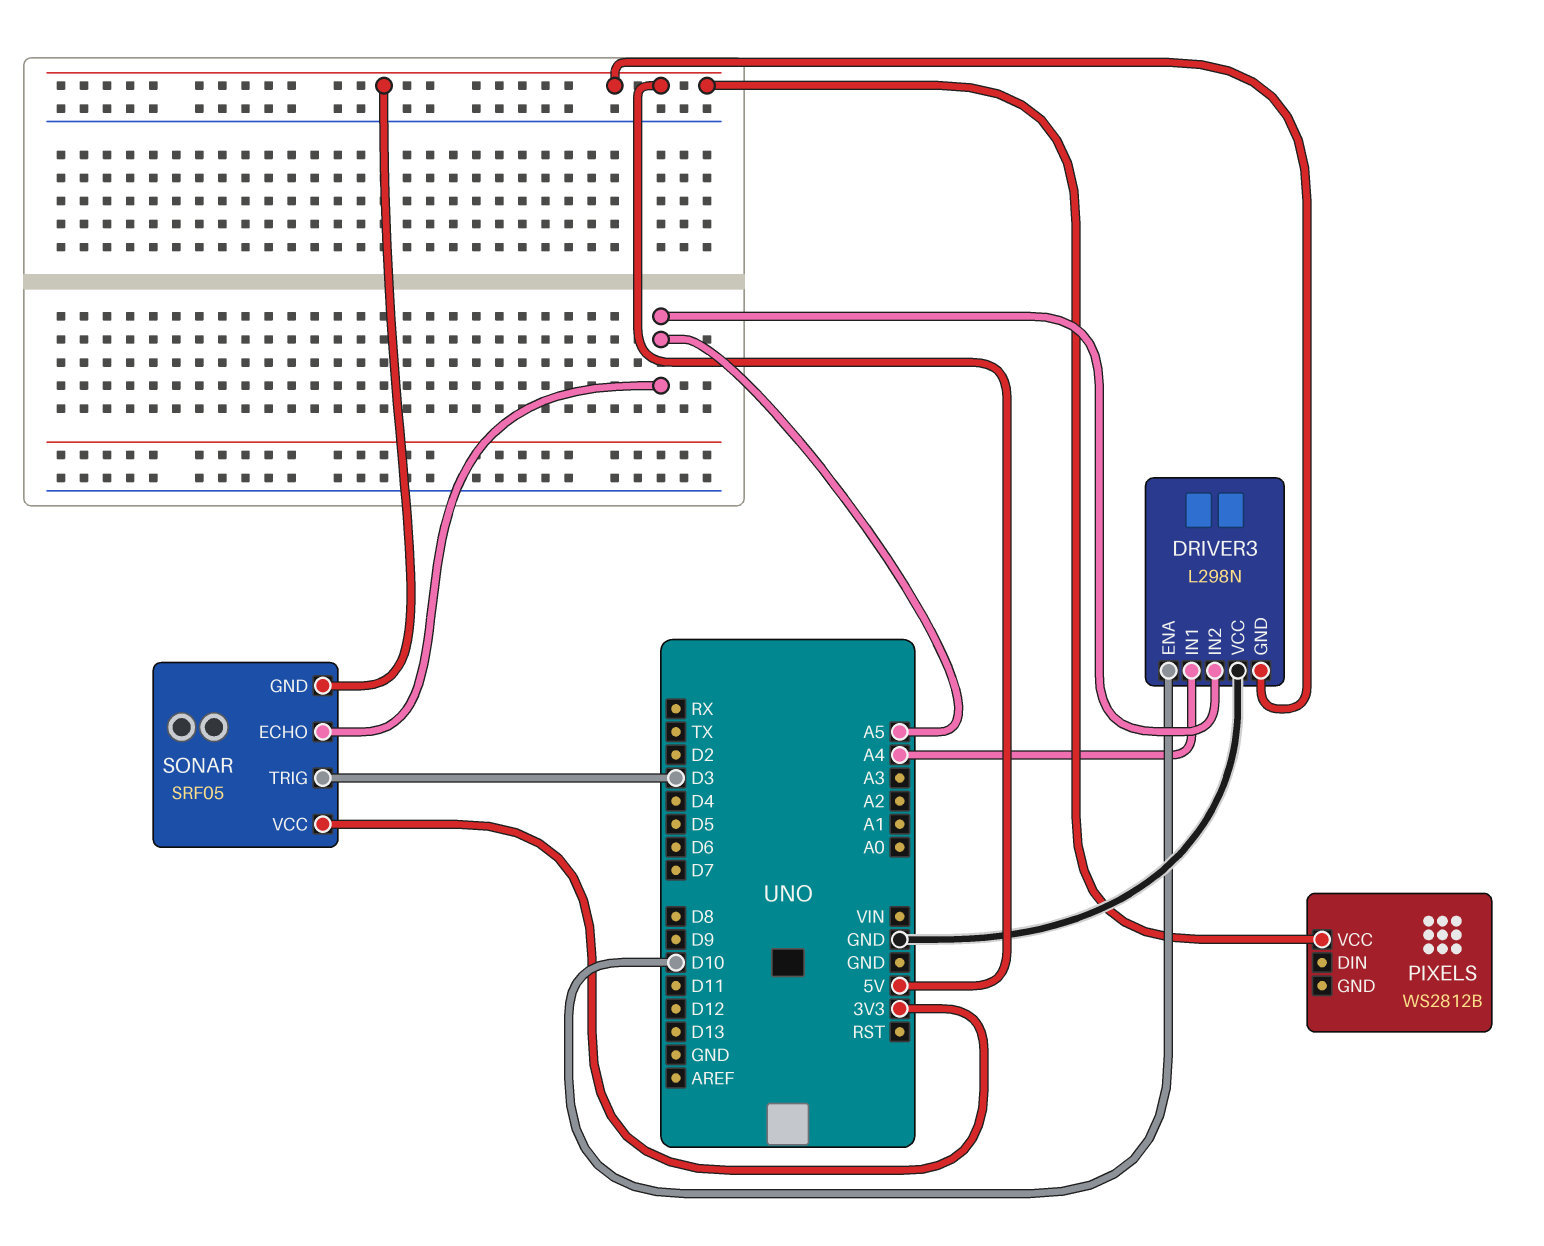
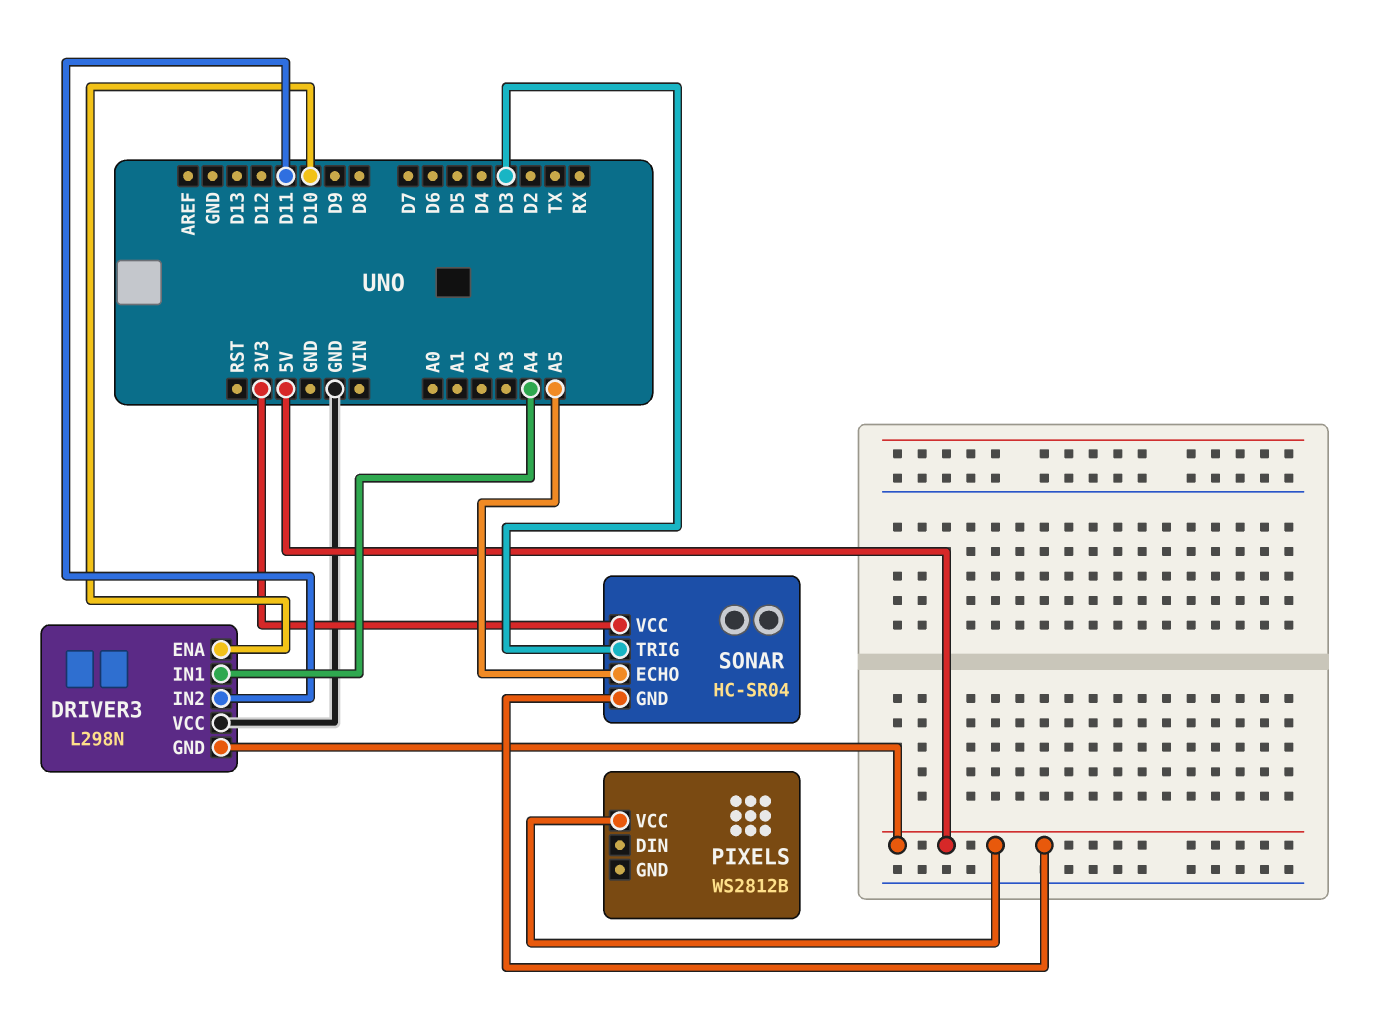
DRIVER3 pin IN2: A5 -> D11
SONAR: SRF05 -> HC-SR04

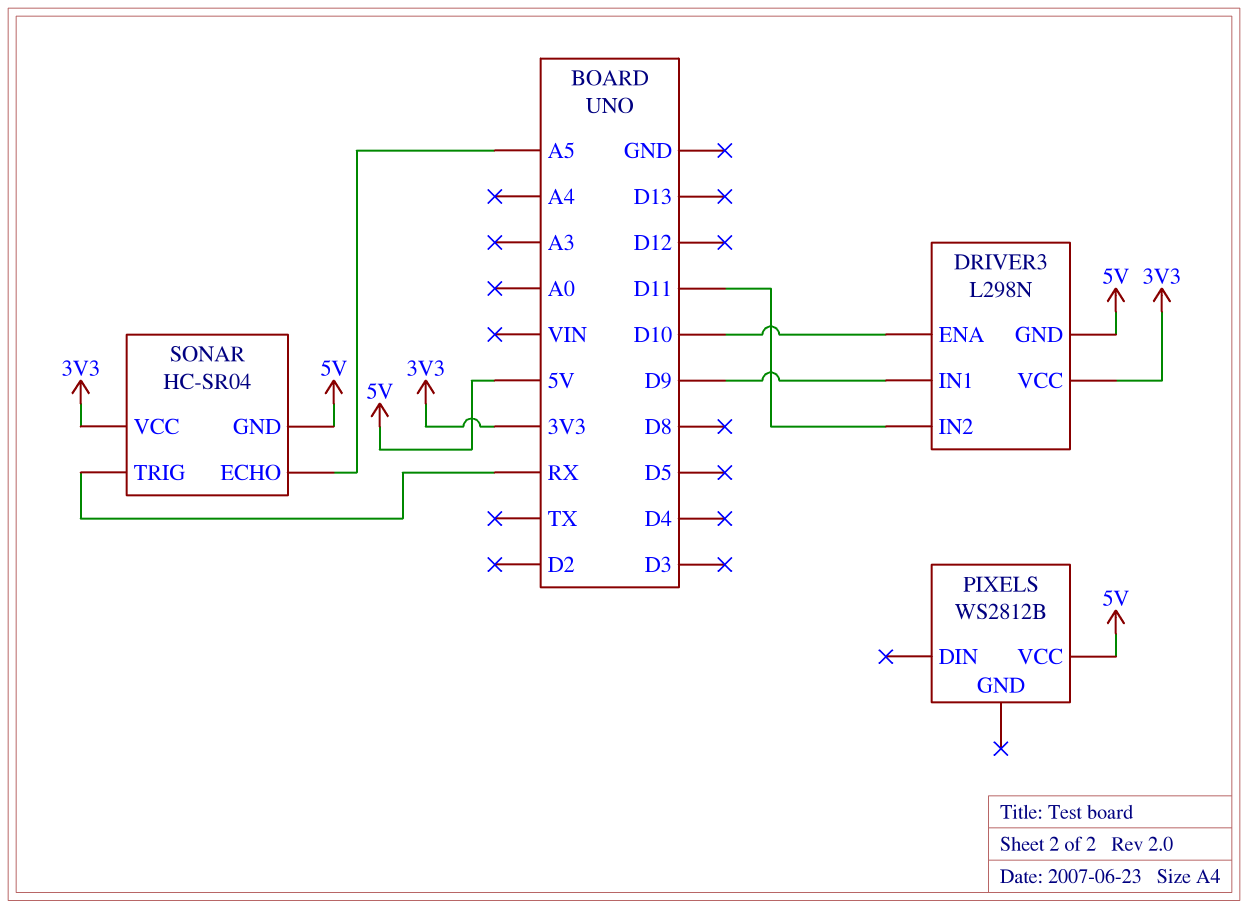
DRIVER3 pin IN1: A4 -> D9
DRIVER3 pin VCC: GND -> 3V3
SONAR pin TRIG: D3 -> RX

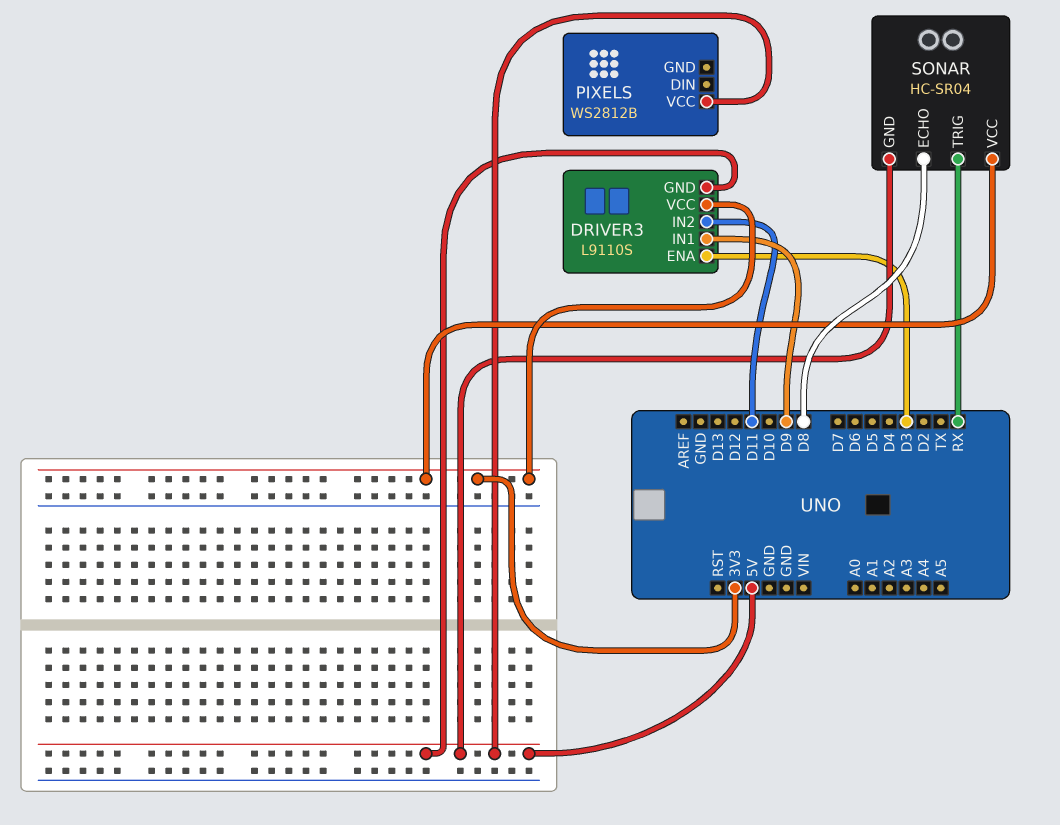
DRIVER3: L298N -> L9110S
DRIVER3 pin ENA: D10 -> D3
SONAR pin ECHO: A5 -> D8

